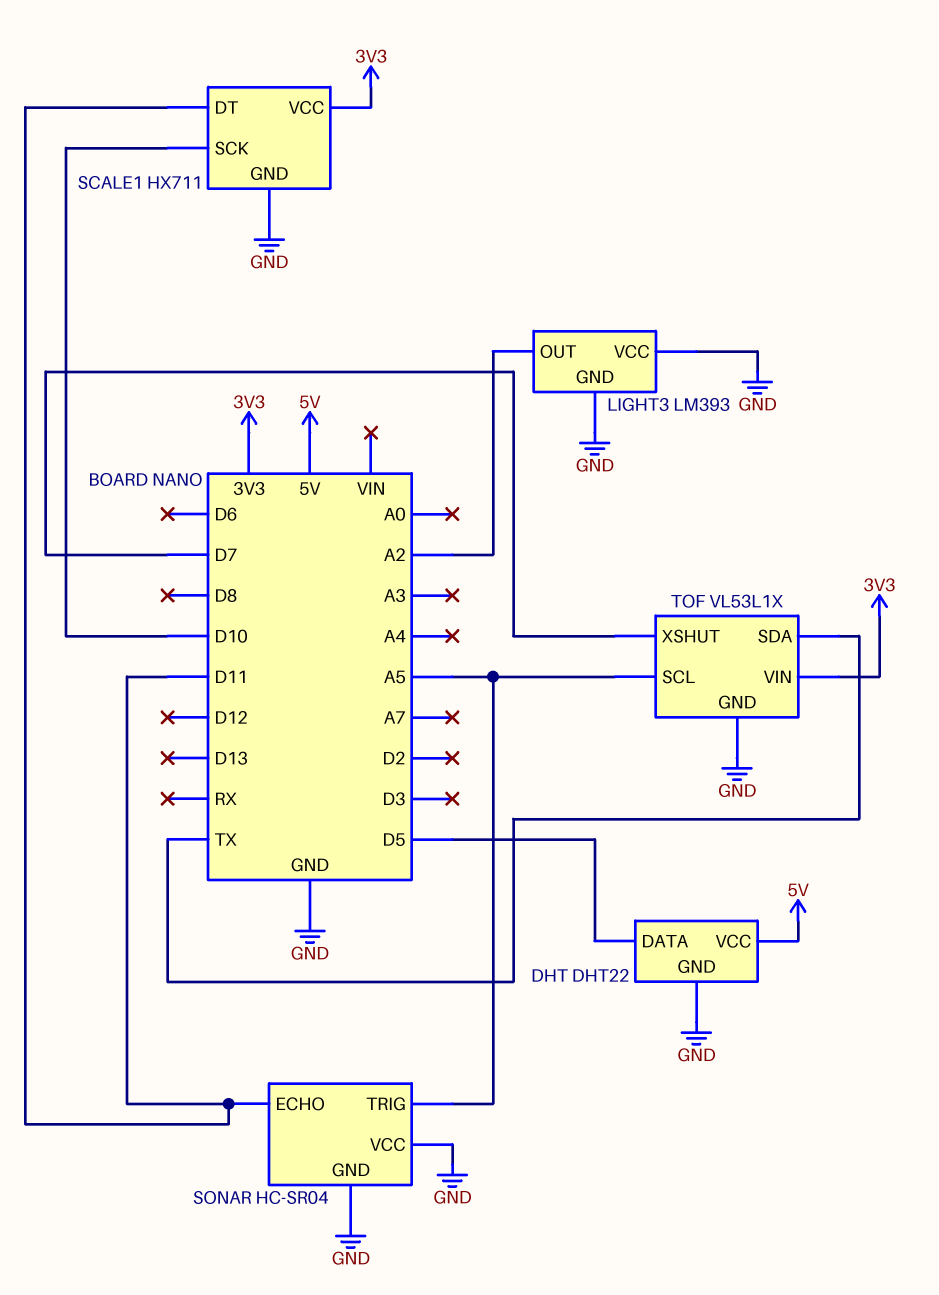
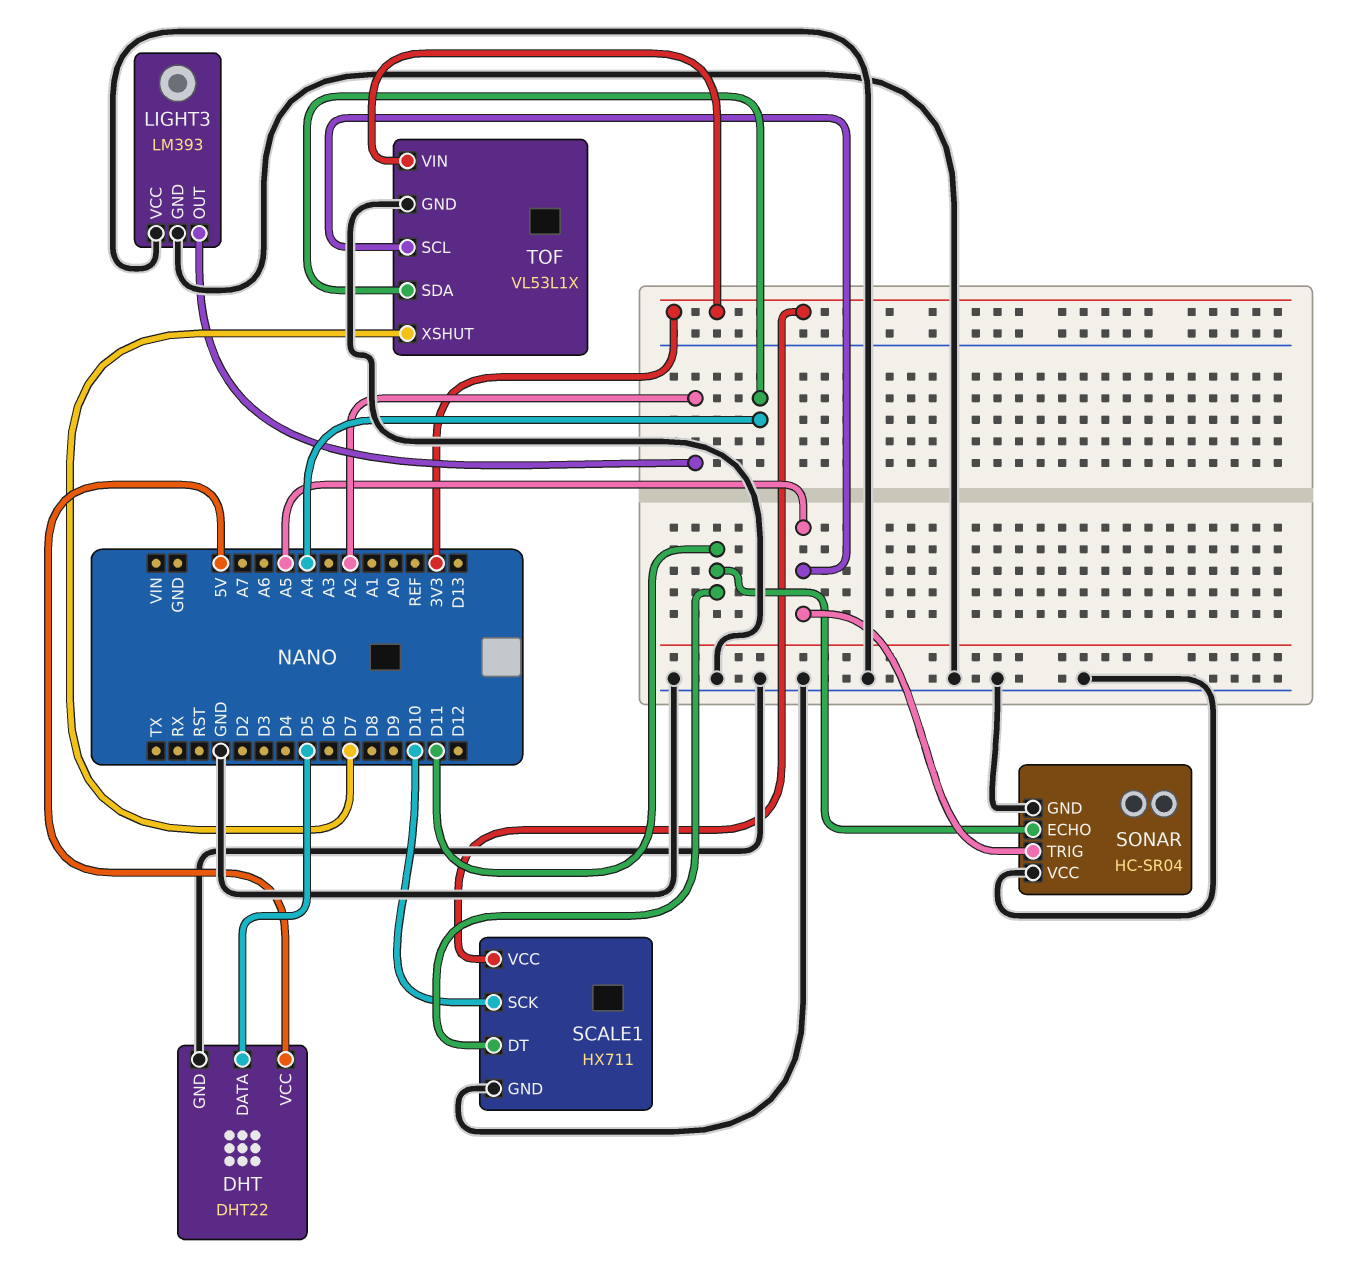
TOF pin SDA: TX -> A4

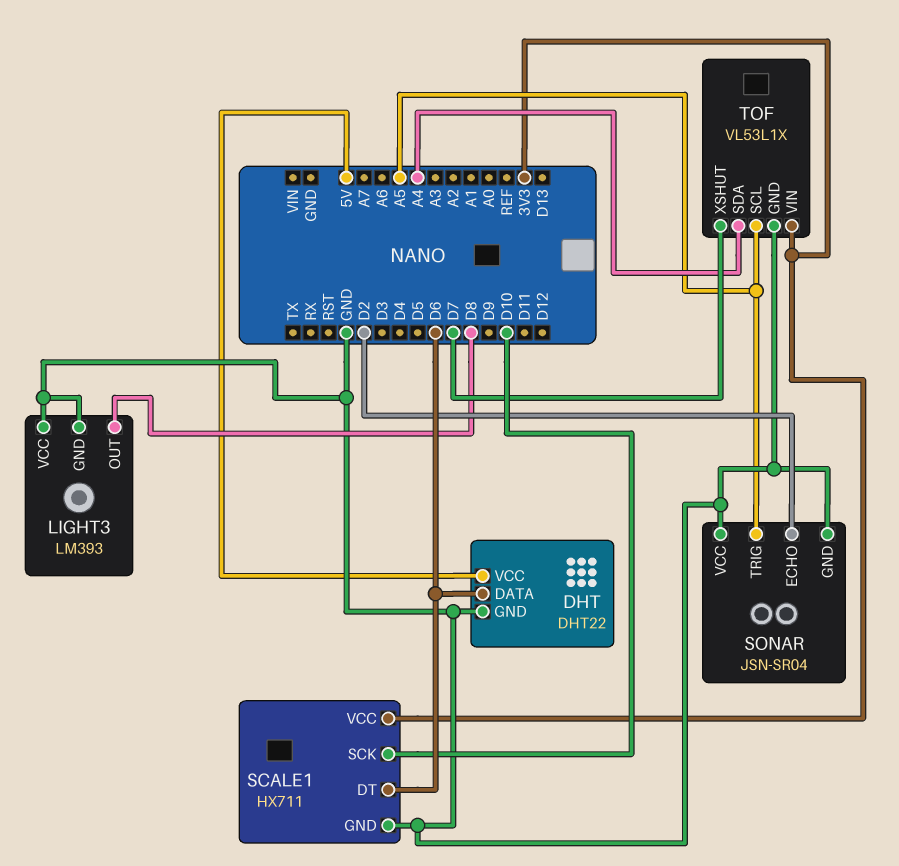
DHT pin DATA: D5 -> D6
LIGHT3 pin OUT: A2 -> D8
SCALE1 pin DT: D11 -> D6
SONAR: HC-SR04 -> JSN-SR04
SONAR pin ECHO: D11 -> D2

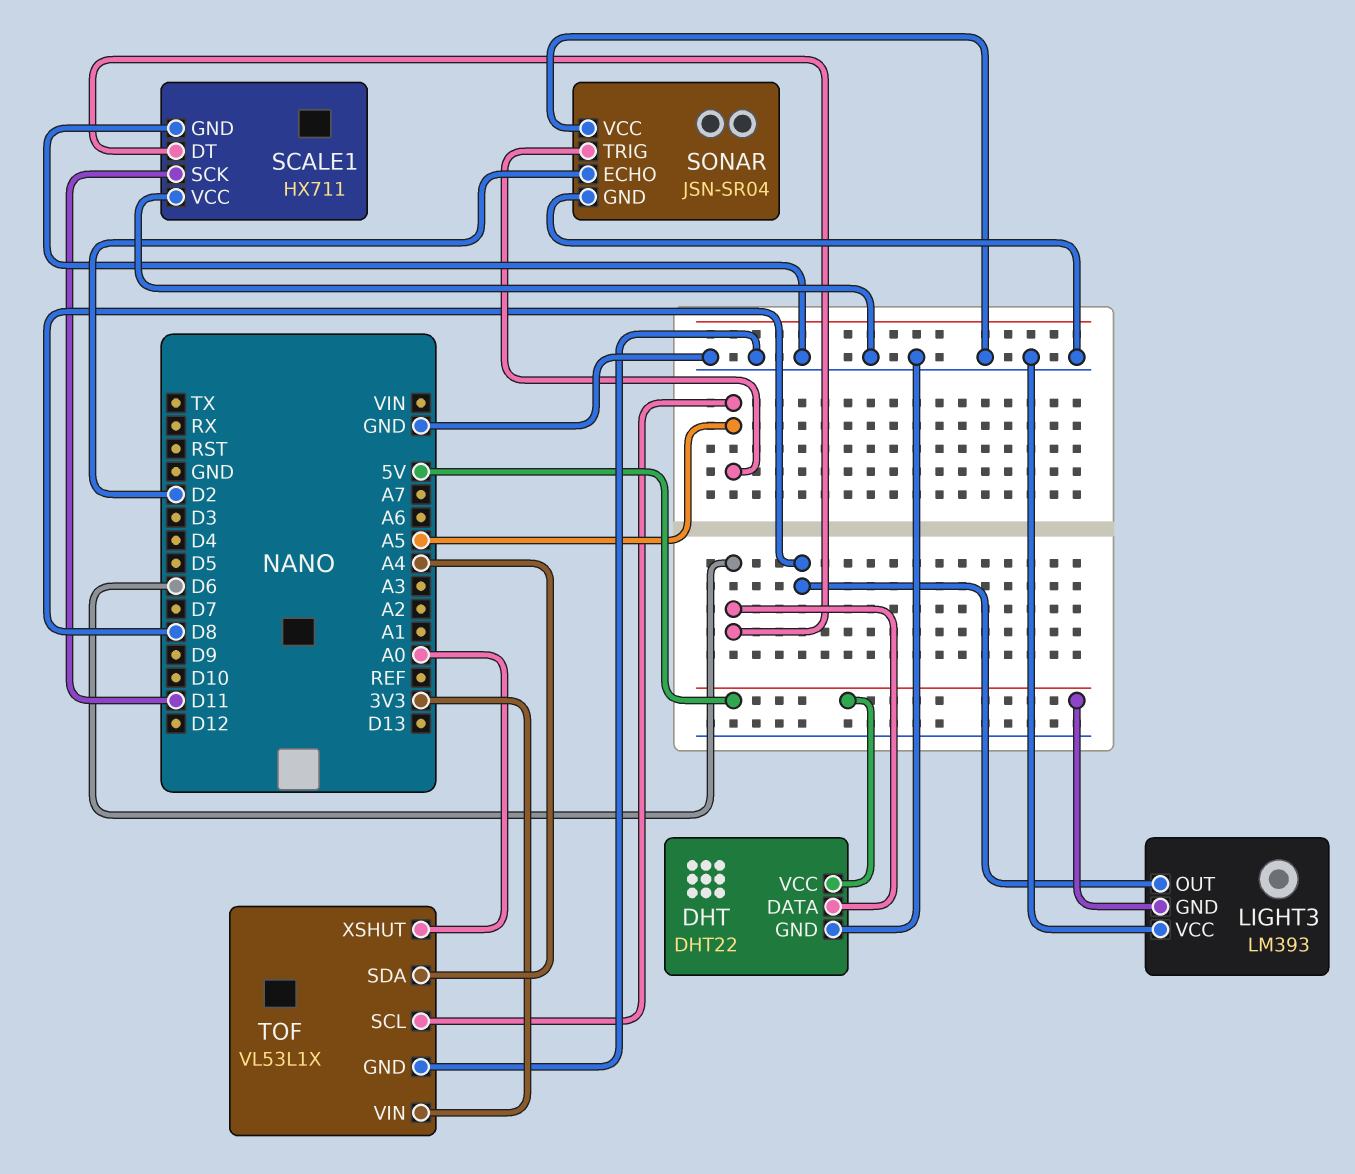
LIGHT3 pin GND: GND -> 5V
SCALE1 pin SCK: D10 -> D11
SCALE1 pin VCC: 3V3 -> GND
TOF pin XSHUT: D7 -> A0

